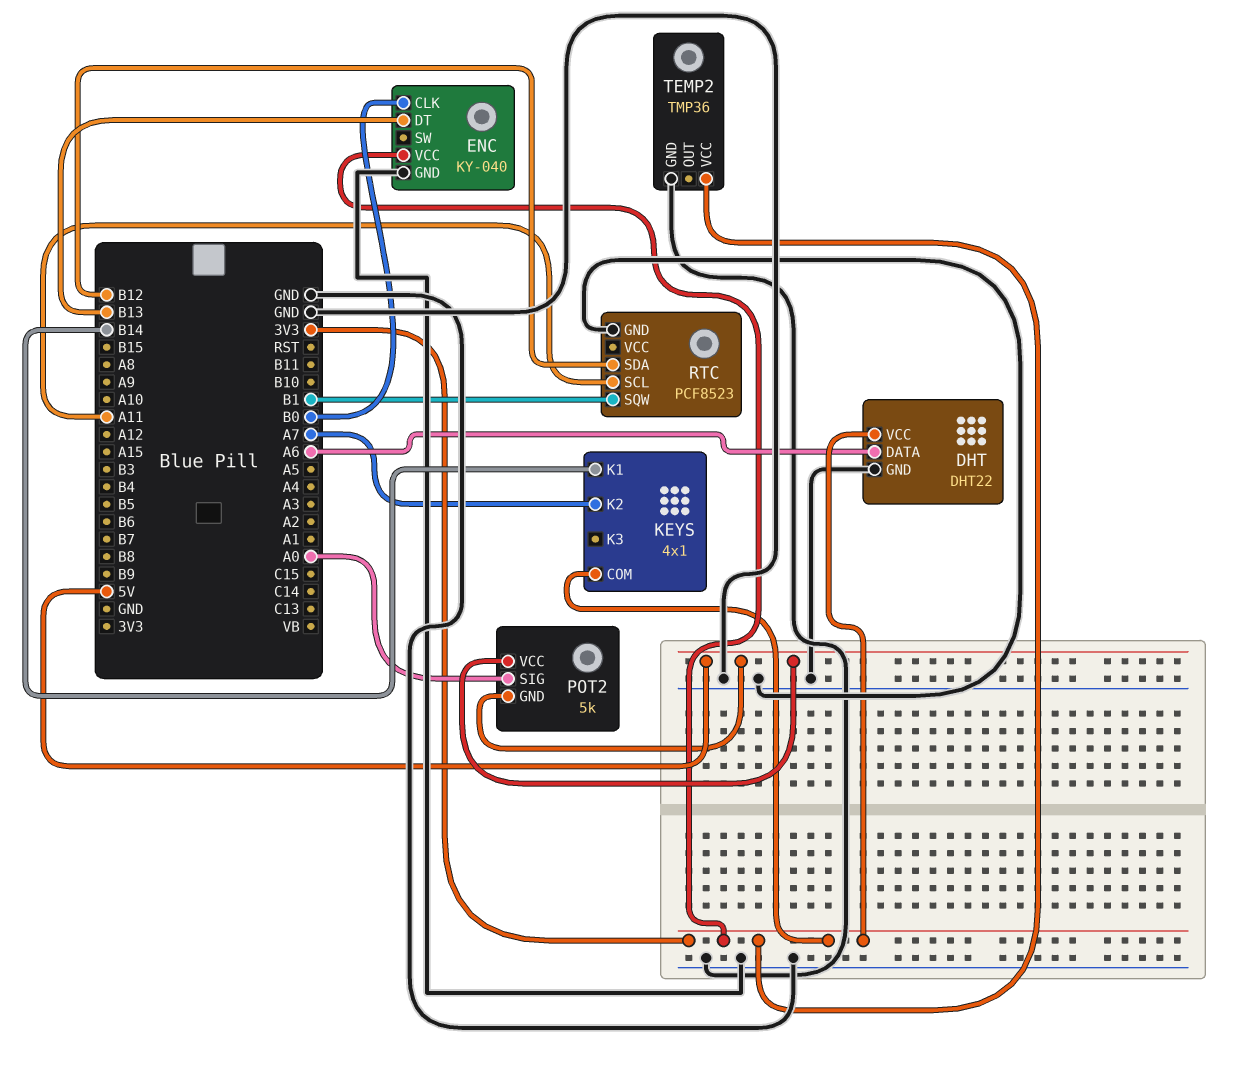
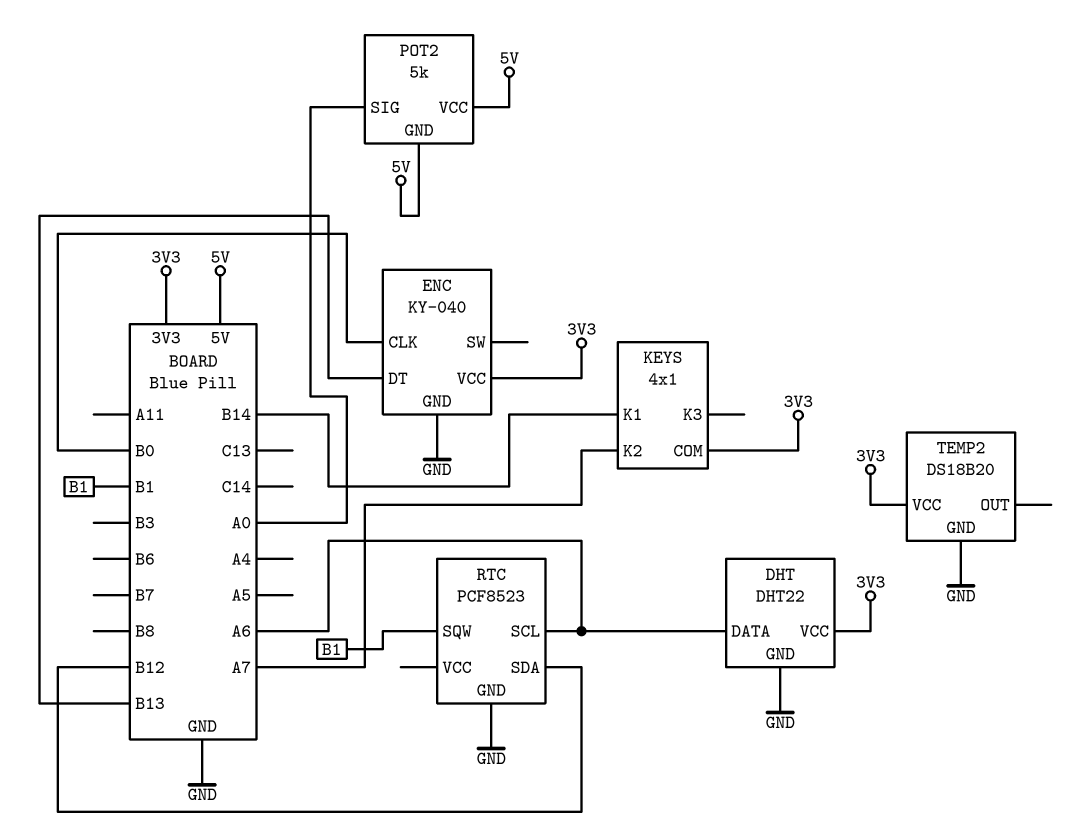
RTC pin SCL: A11 -> A6
TEMP2: TMP36 -> DS18B20

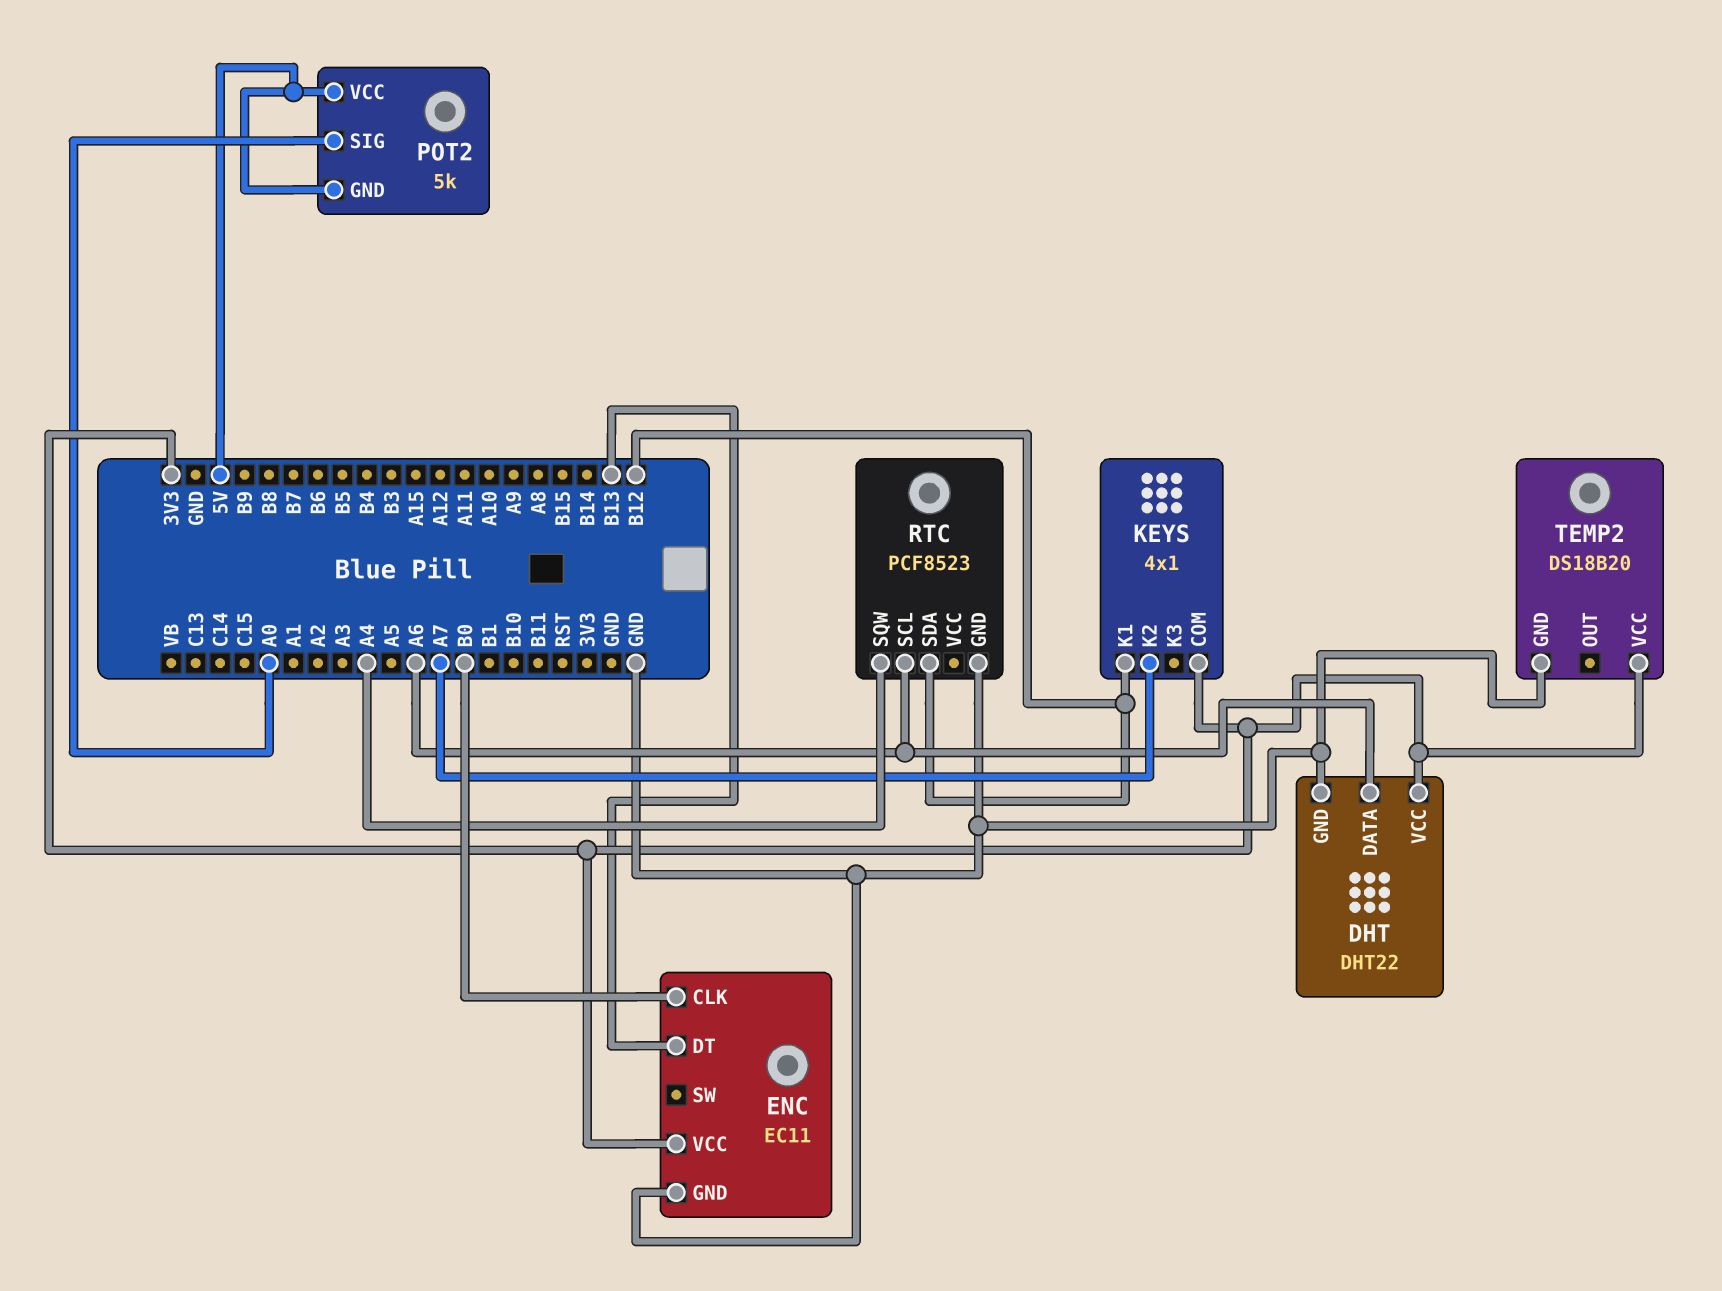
ENC: KY-040 -> EC11
KEYS pin K1: B14 -> B12
RTC pin SQW: B1 -> A4

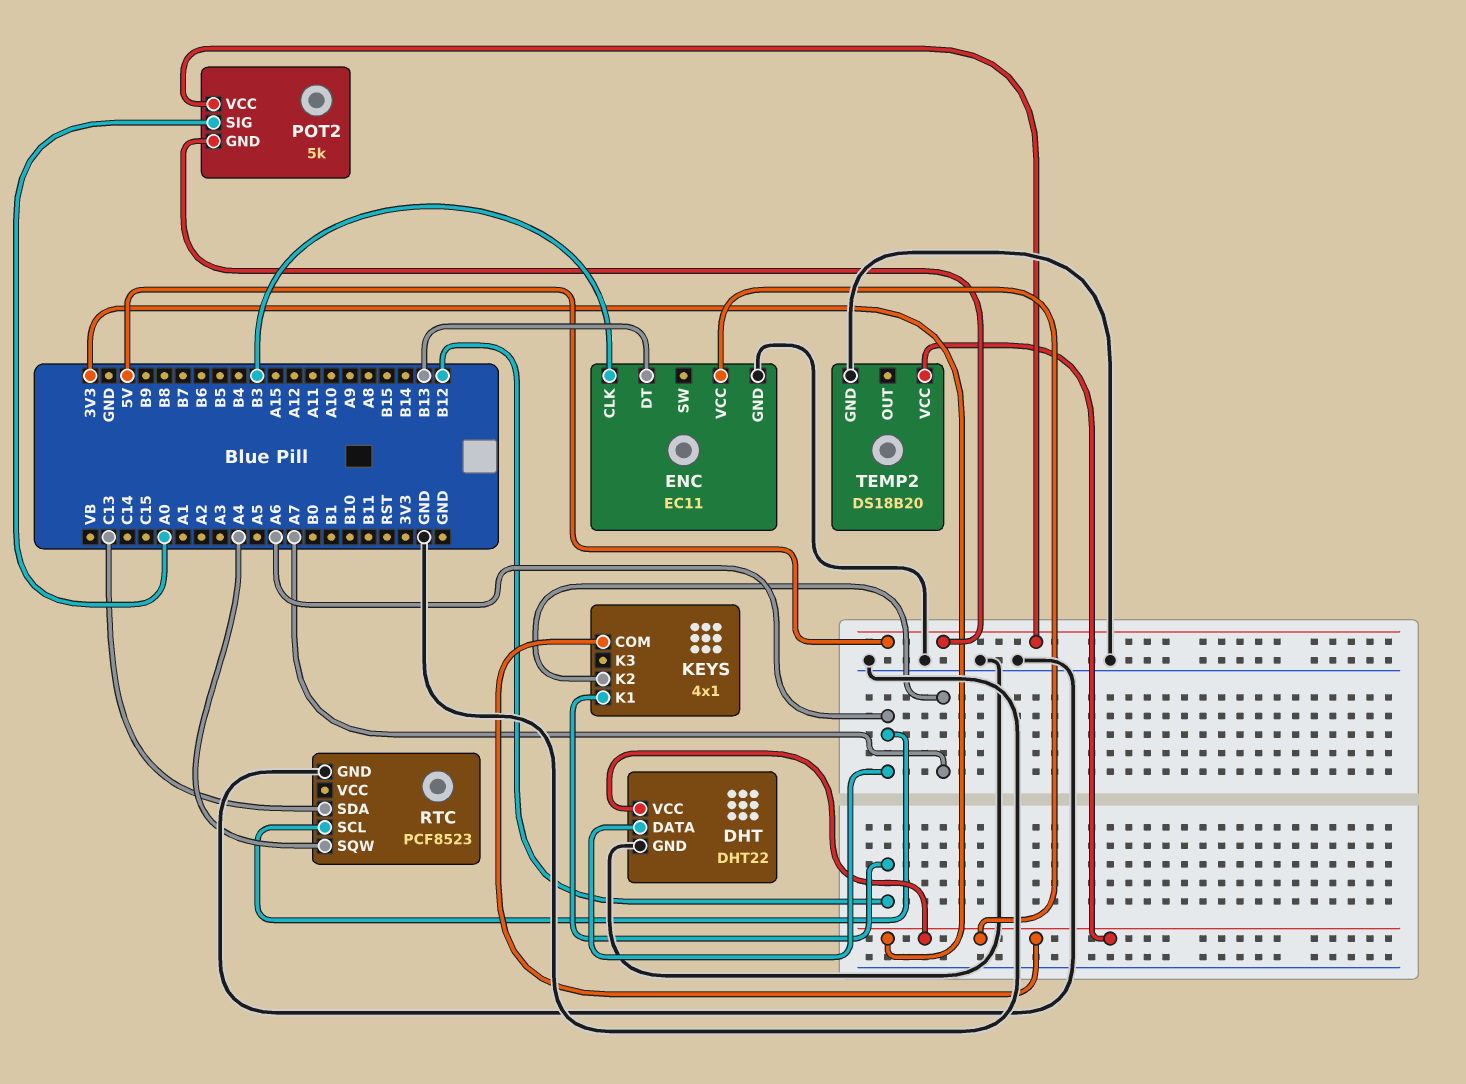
ENC pin CLK: B0 -> B3
RTC pin SDA: B12 -> C13

